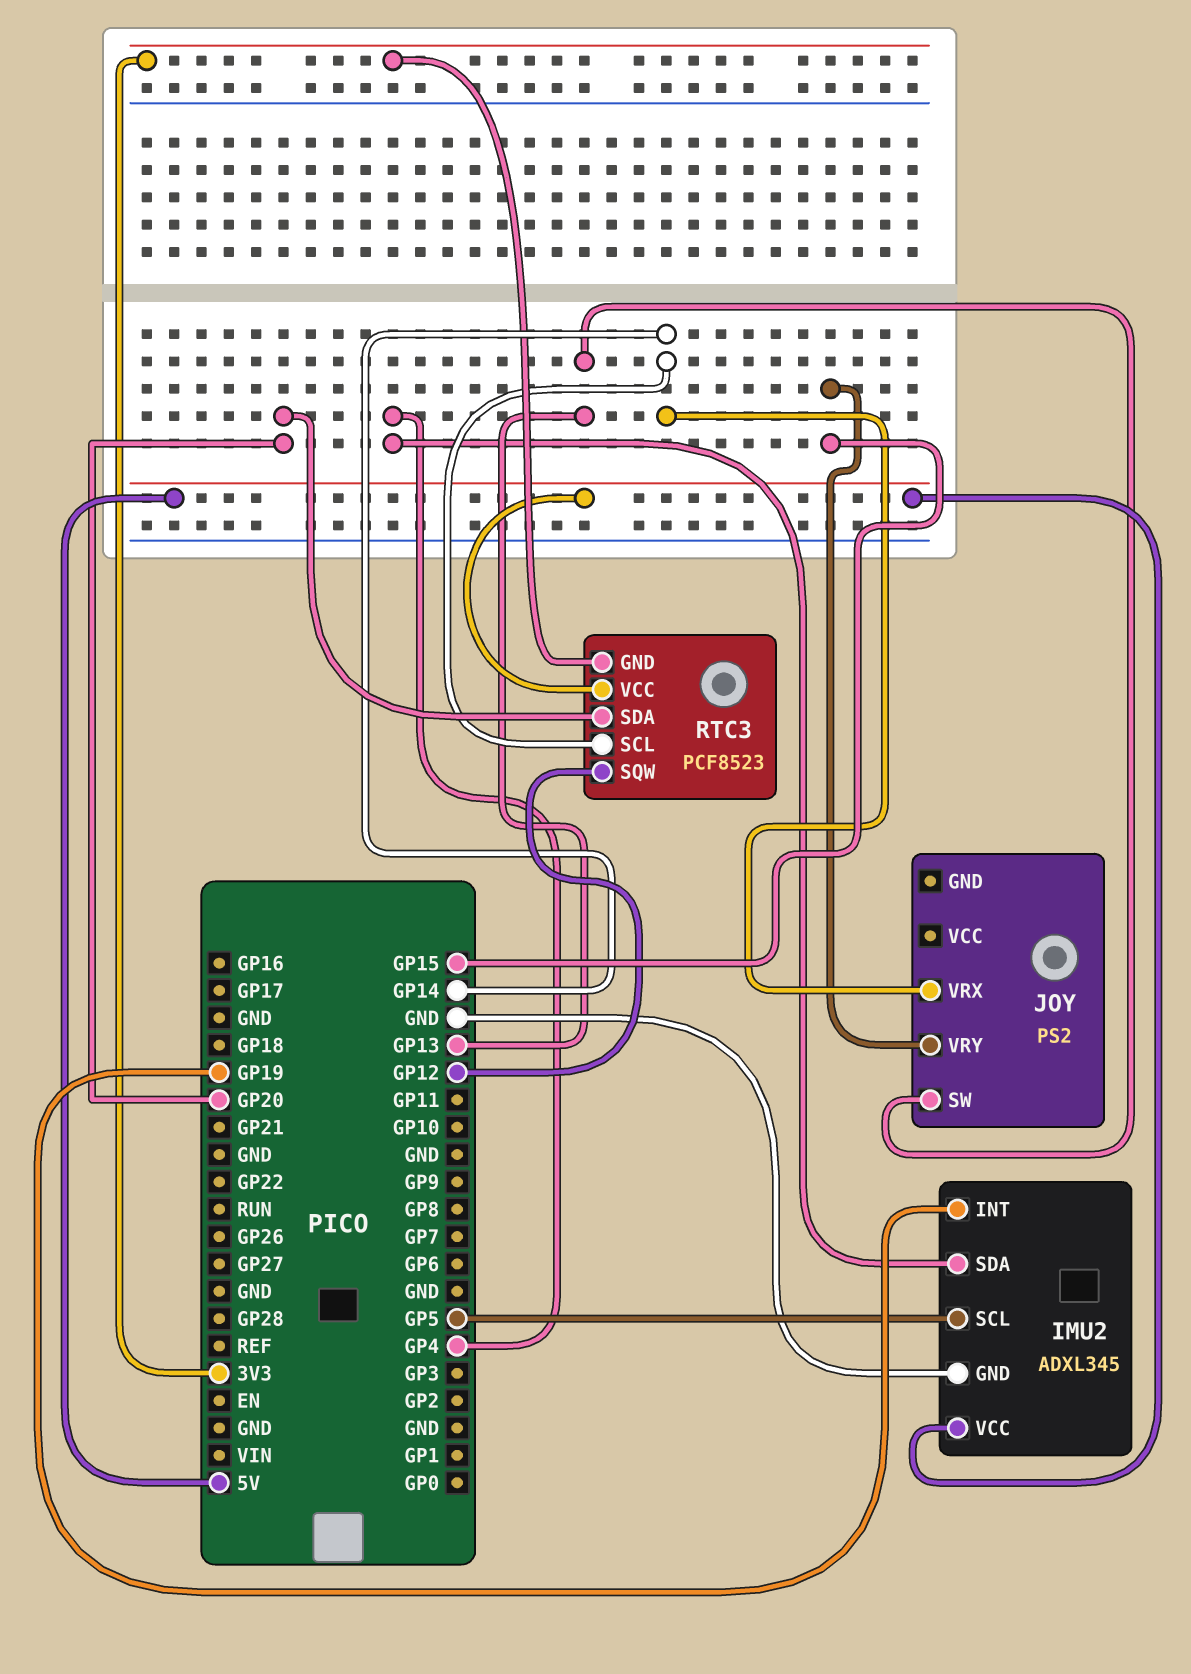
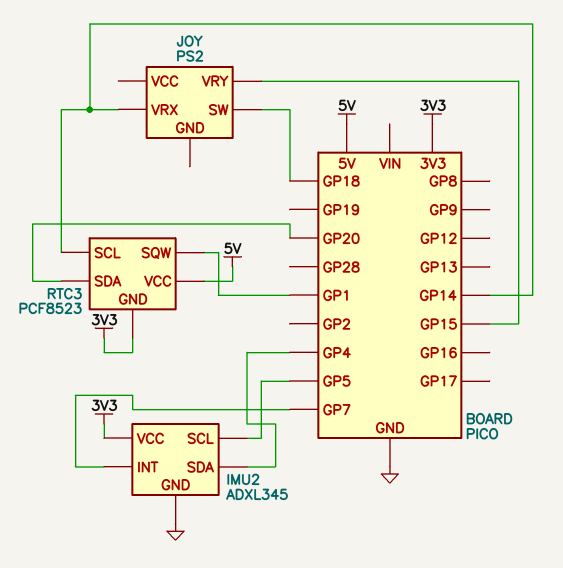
IMU2 pin INT: GP19 -> GP7
IMU2 pin VCC: 5V -> 3V3
JOY pin SW: GP13 -> GP18
RTC3 pin SQW: GP12 -> GP1

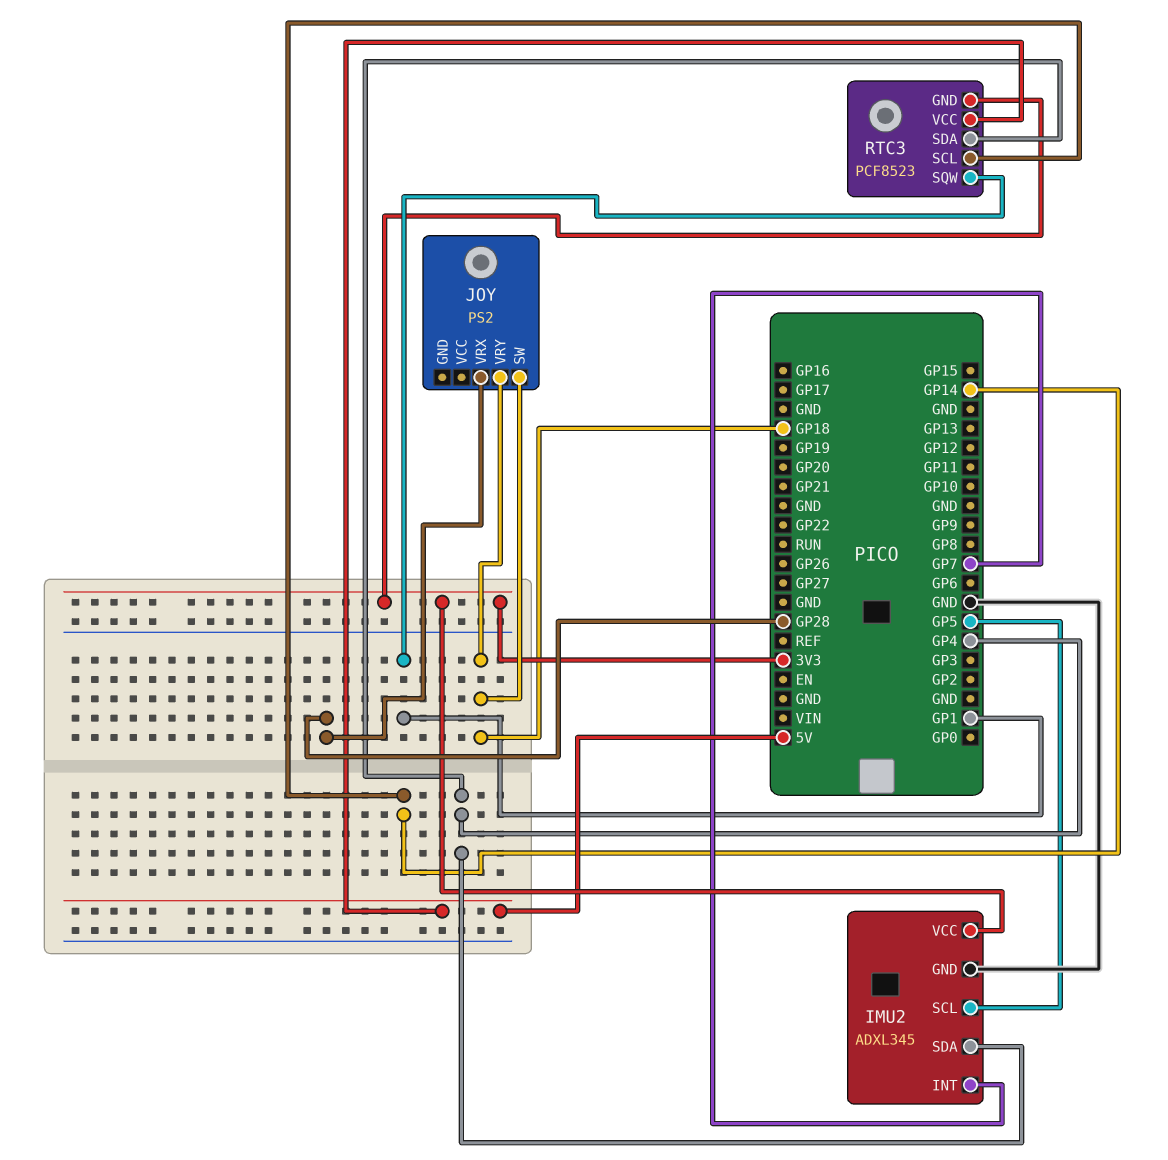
JOY pin VRX: GP14 -> GP28
JOY pin VRY: GP15 -> GP18
RTC3 pin SDA: GP20 -> GP4

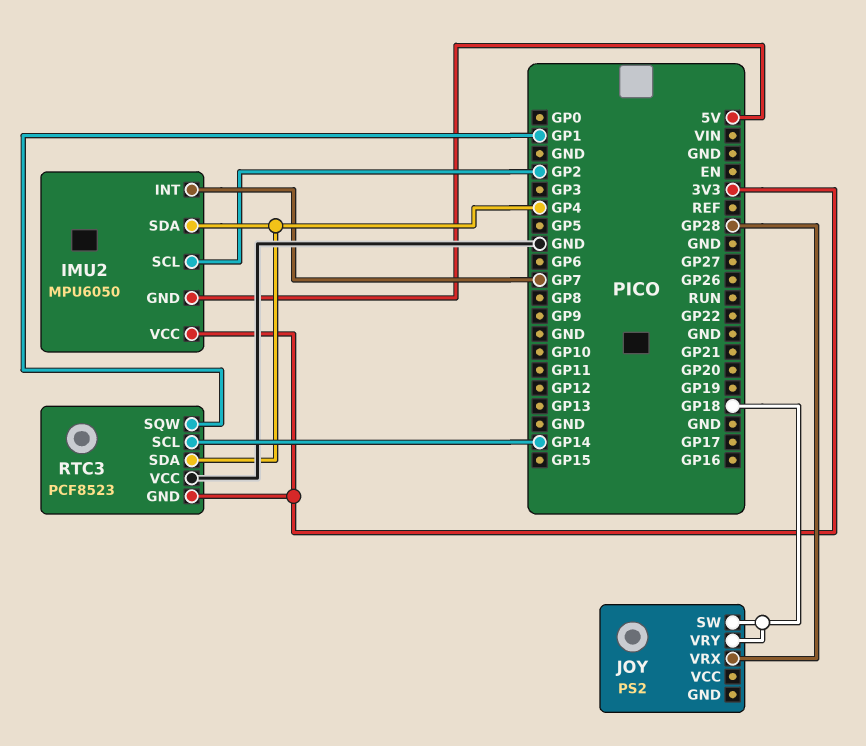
IMU2: ADXL345 -> MPU6050
IMU2 pin GND: GND -> 5V
IMU2 pin SCL: GP5 -> GP2
RTC3 pin VCC: 5V -> GND

